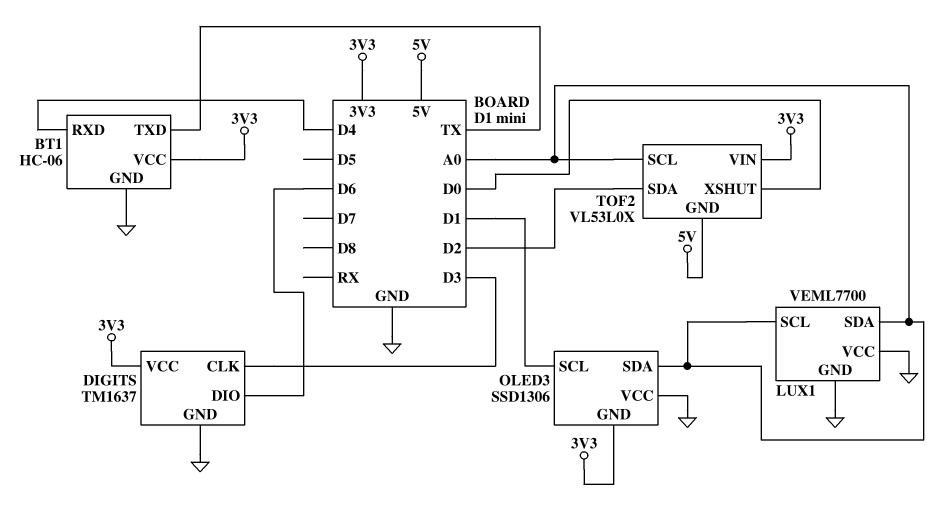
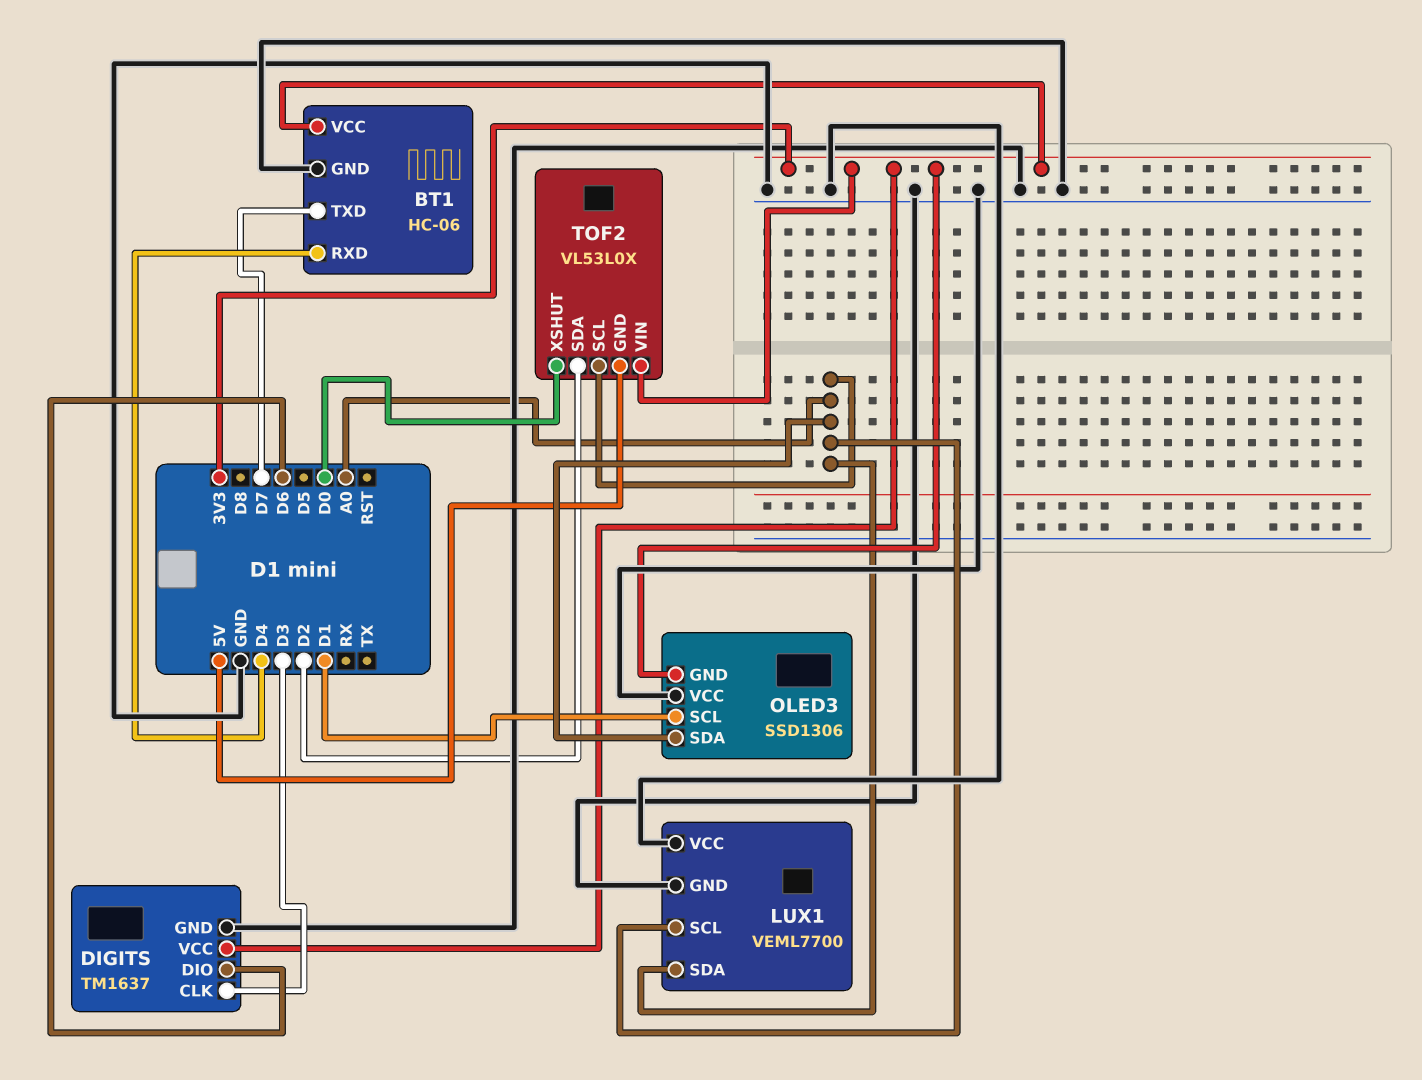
BT1 pin TXD: TX -> D7

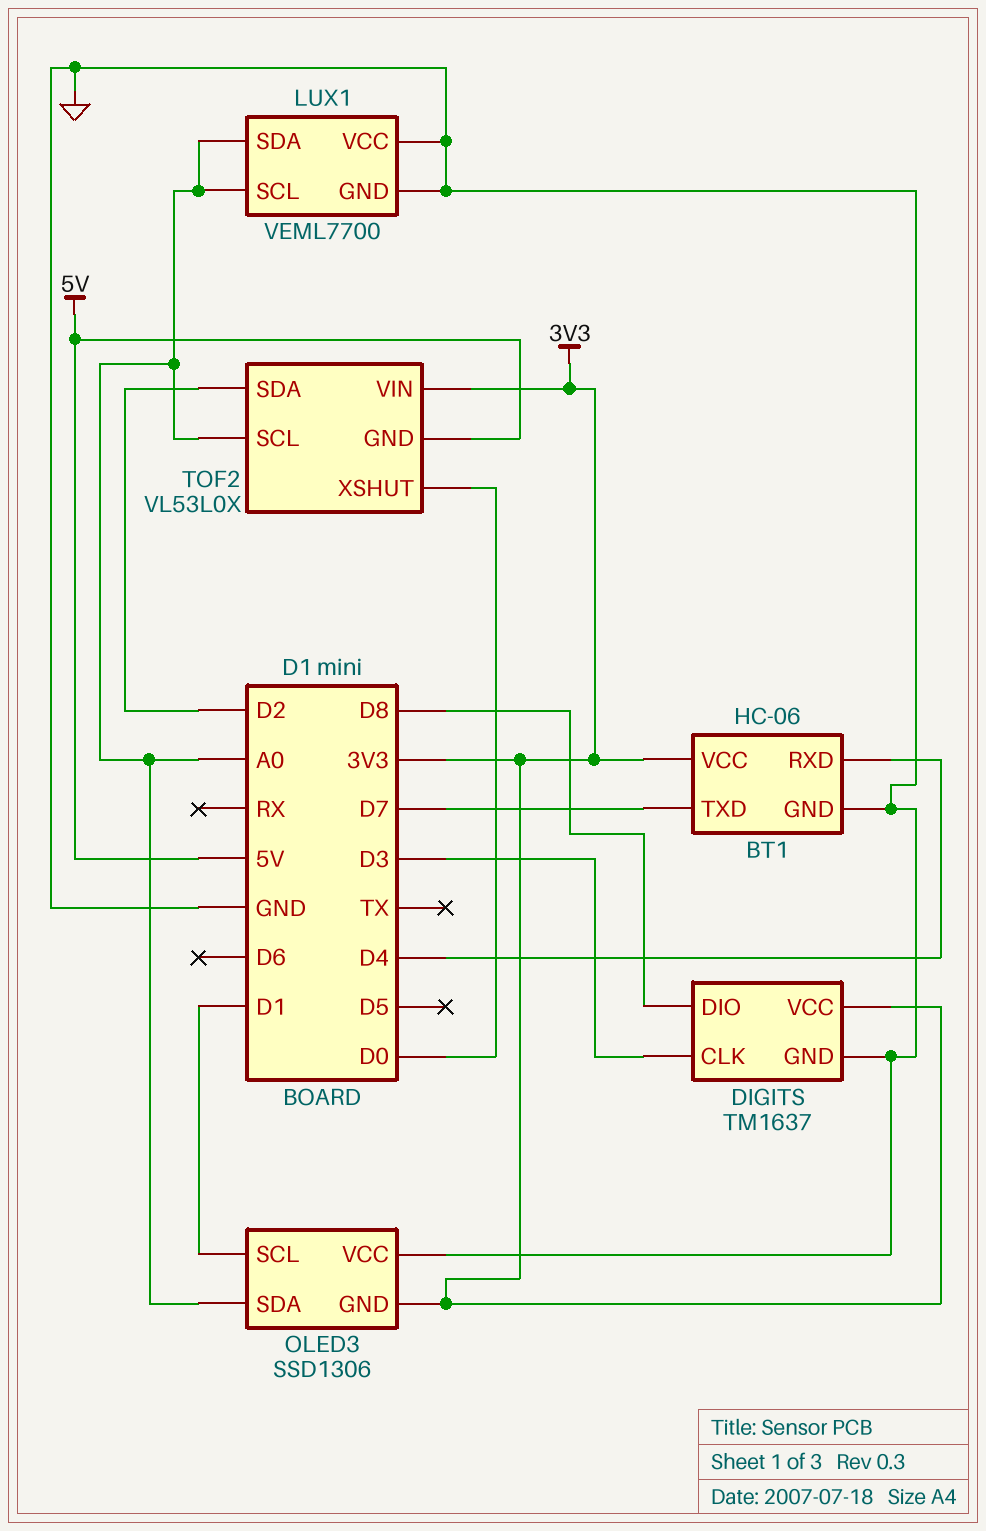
DIGITS pin DIO: D6 -> D8

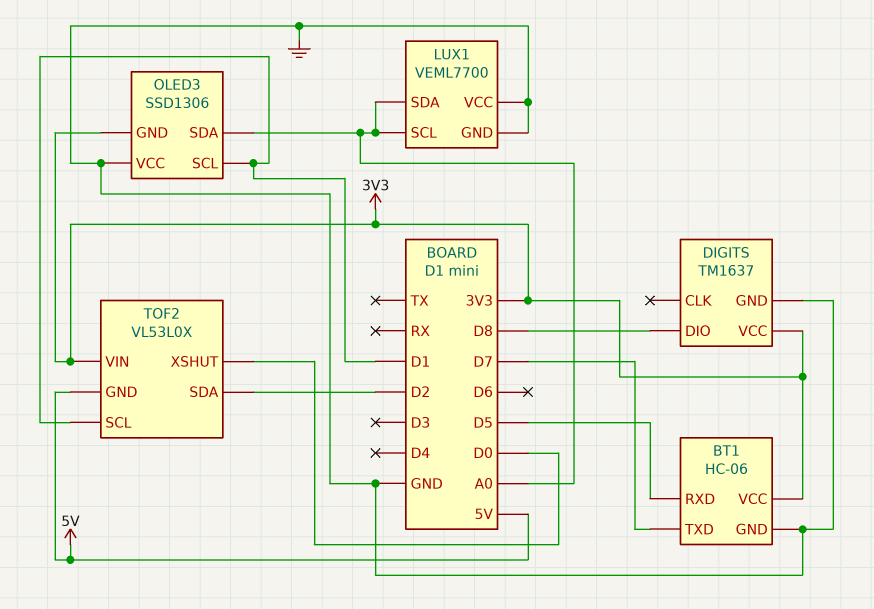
BT1 pin RXD: D4 -> D5
DIGITS pin CLK: D3 -> none
TOF2 pin SCL: A0 -> D1

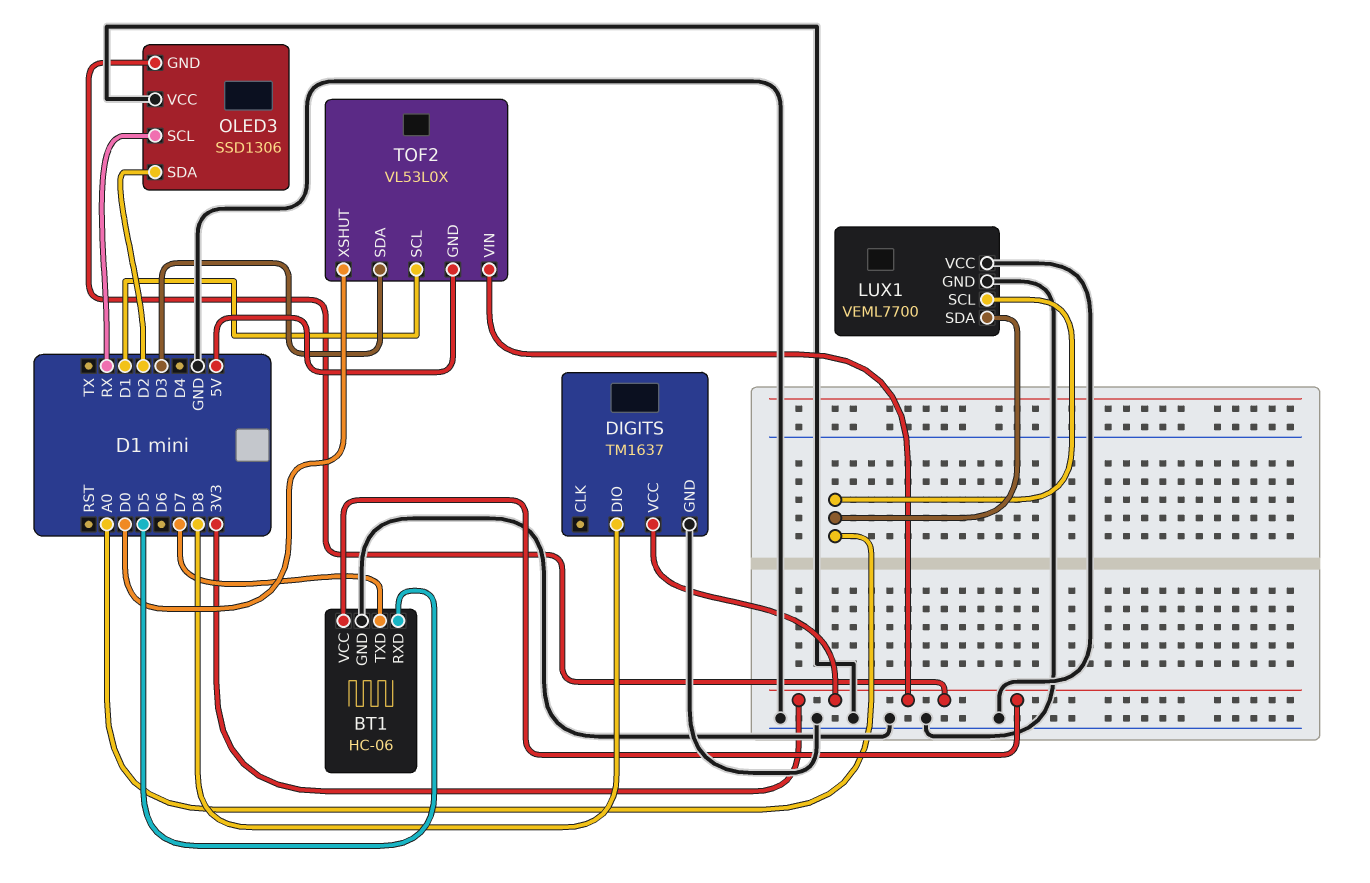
OLED3 pin SCL: D1 -> RX
OLED3 pin SDA: A0 -> D2
TOF2 pin SDA: D2 -> D3

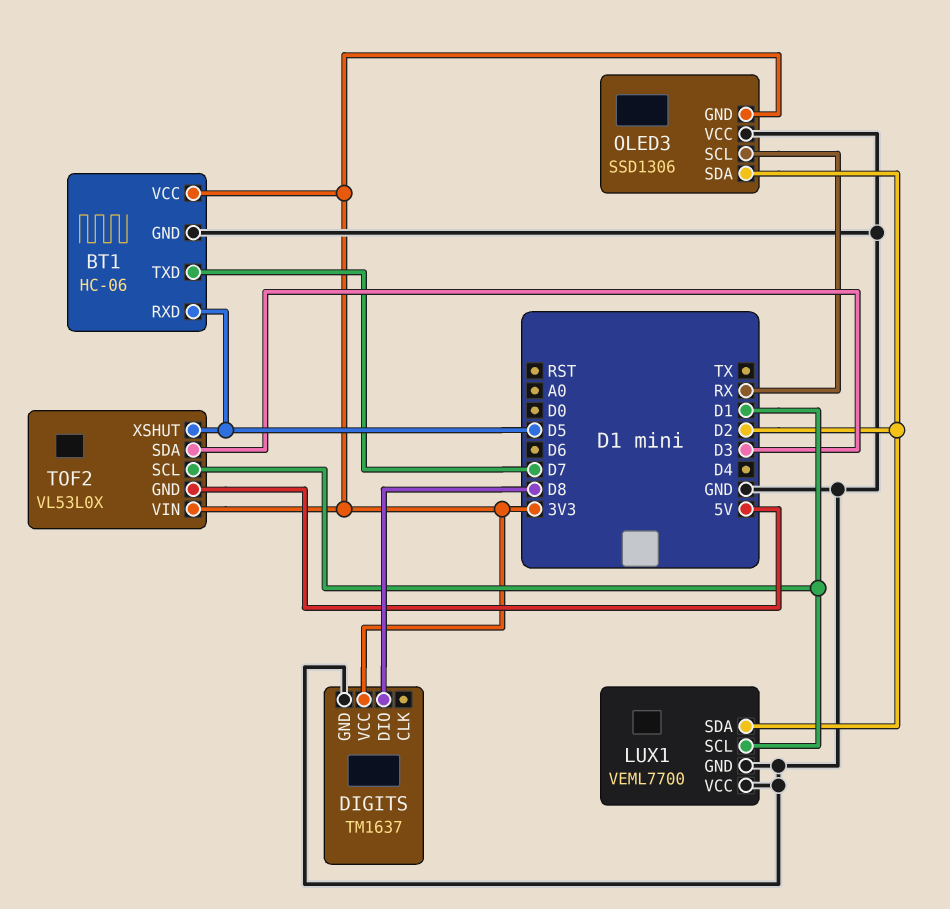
LUX1 pin SCL: A0 -> D1
LUX1 pin SDA: A0 -> D2
TOF2 pin XSHUT: D0 -> D5

